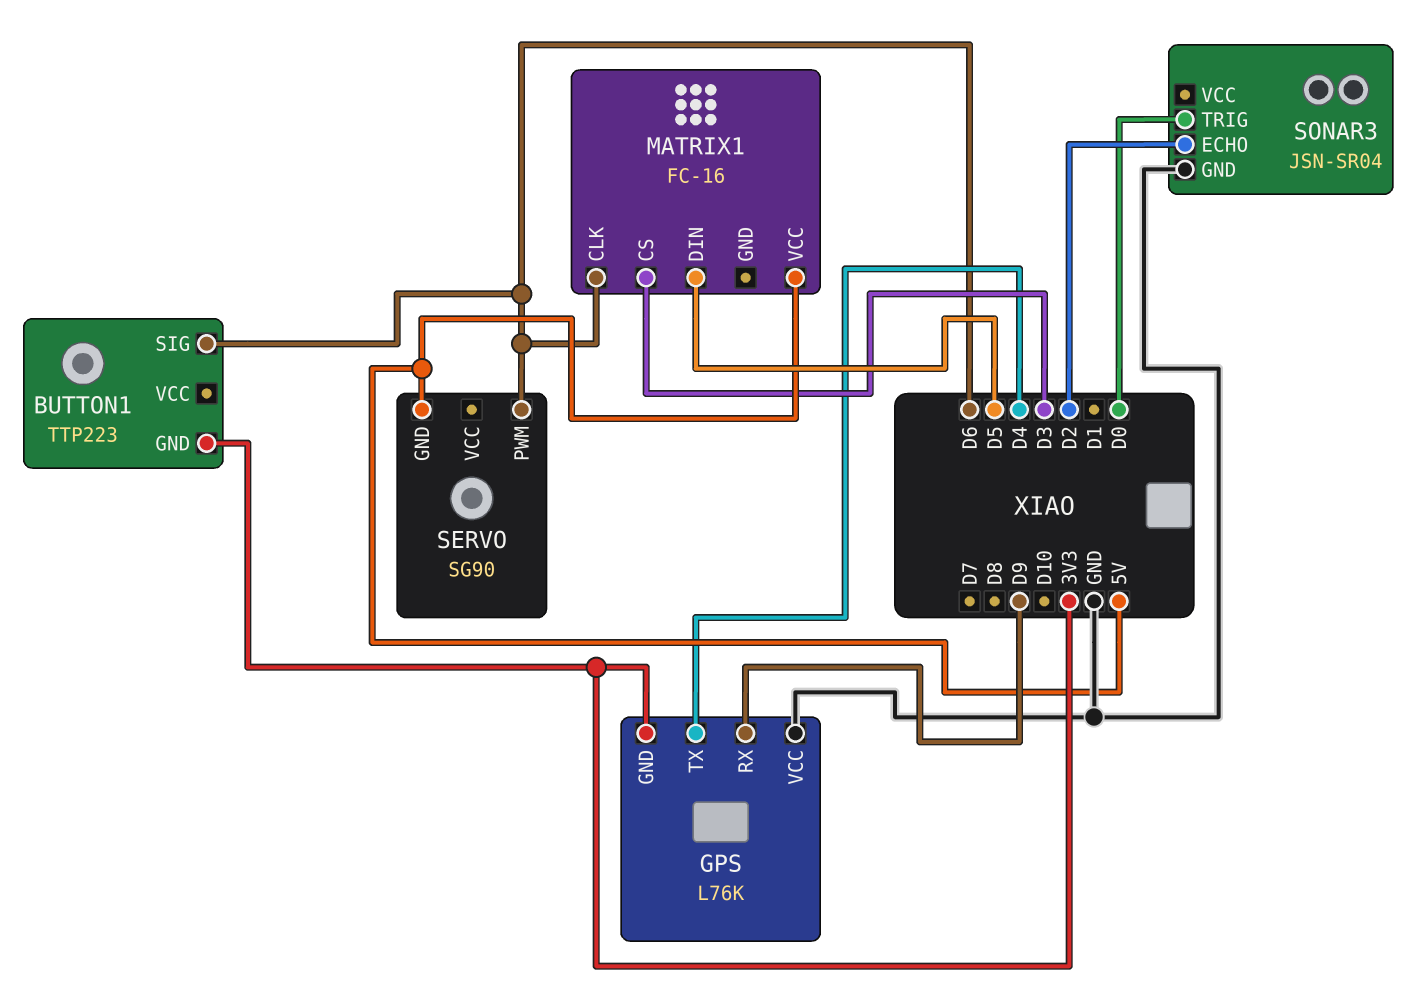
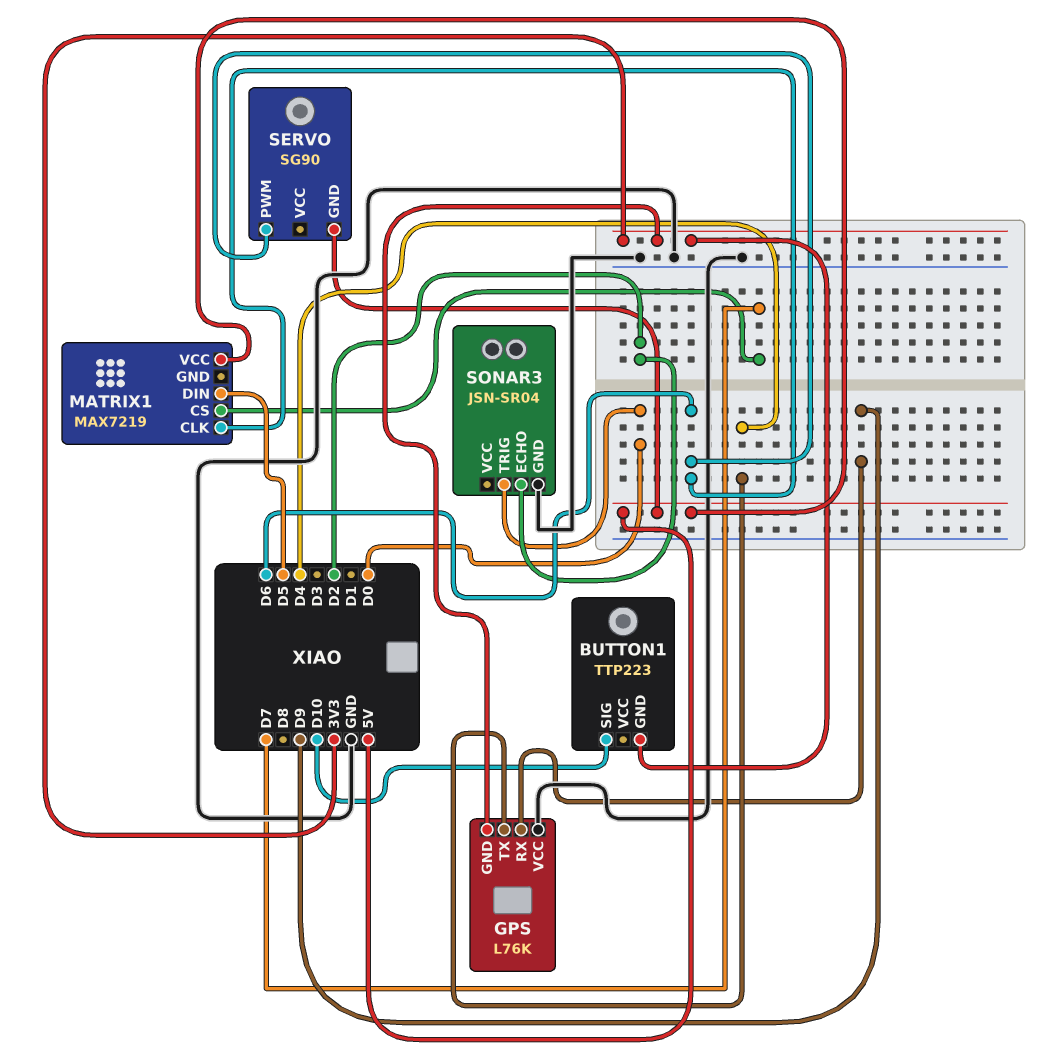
BUTTON1 pin SIG: D6 -> D10
MATRIX1: FC-16 -> MAX7219
MATRIX1 pin CS: D3 -> D7

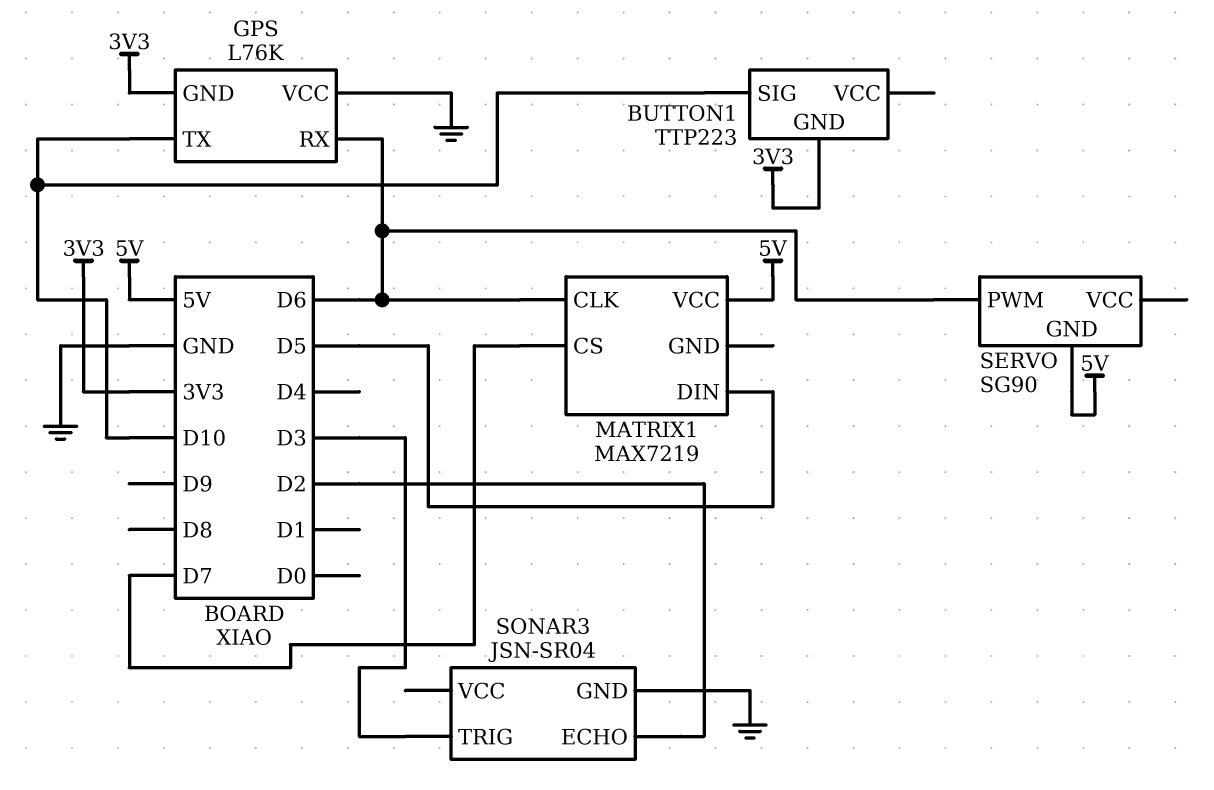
GPS pin RX: D9 -> D6
GPS pin TX: D4 -> D10
SONAR3 pin TRIG: D0 -> D3

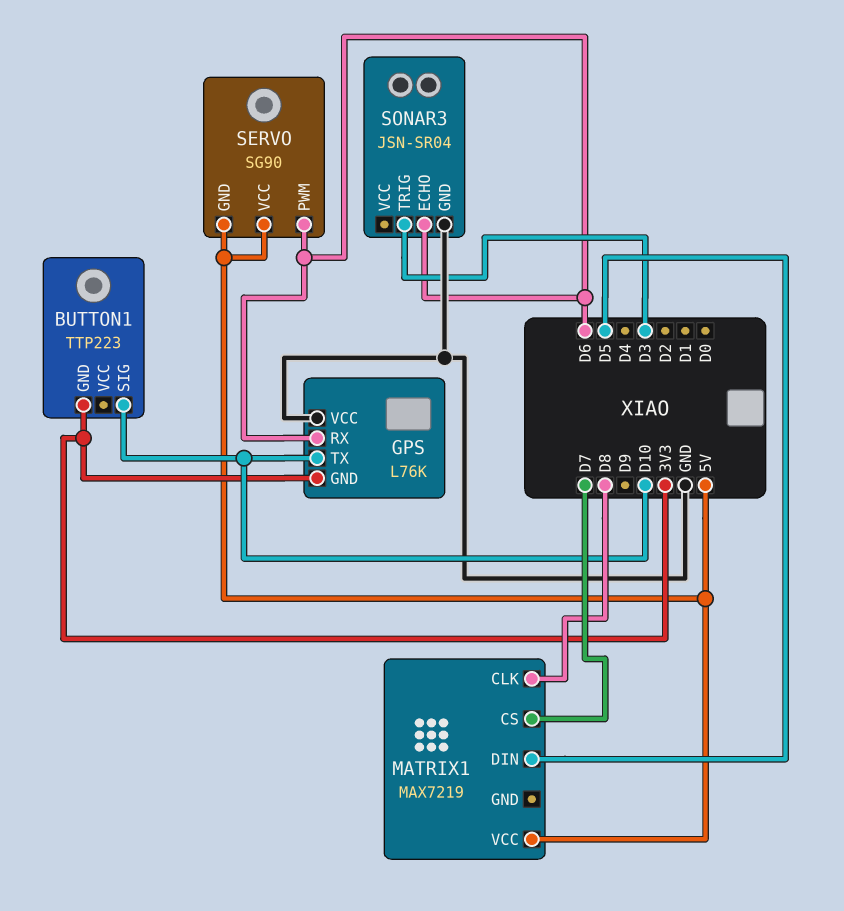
MATRIX1 pin CLK: D6 -> D8
SERVO pin VCC: none -> 5V
SONAR3 pin ECHO: D2 -> D6

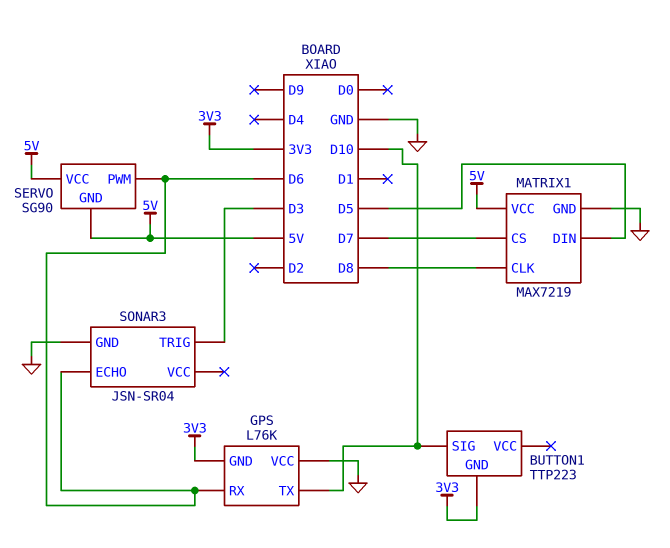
MATRIX1 pin GND: none -> GND

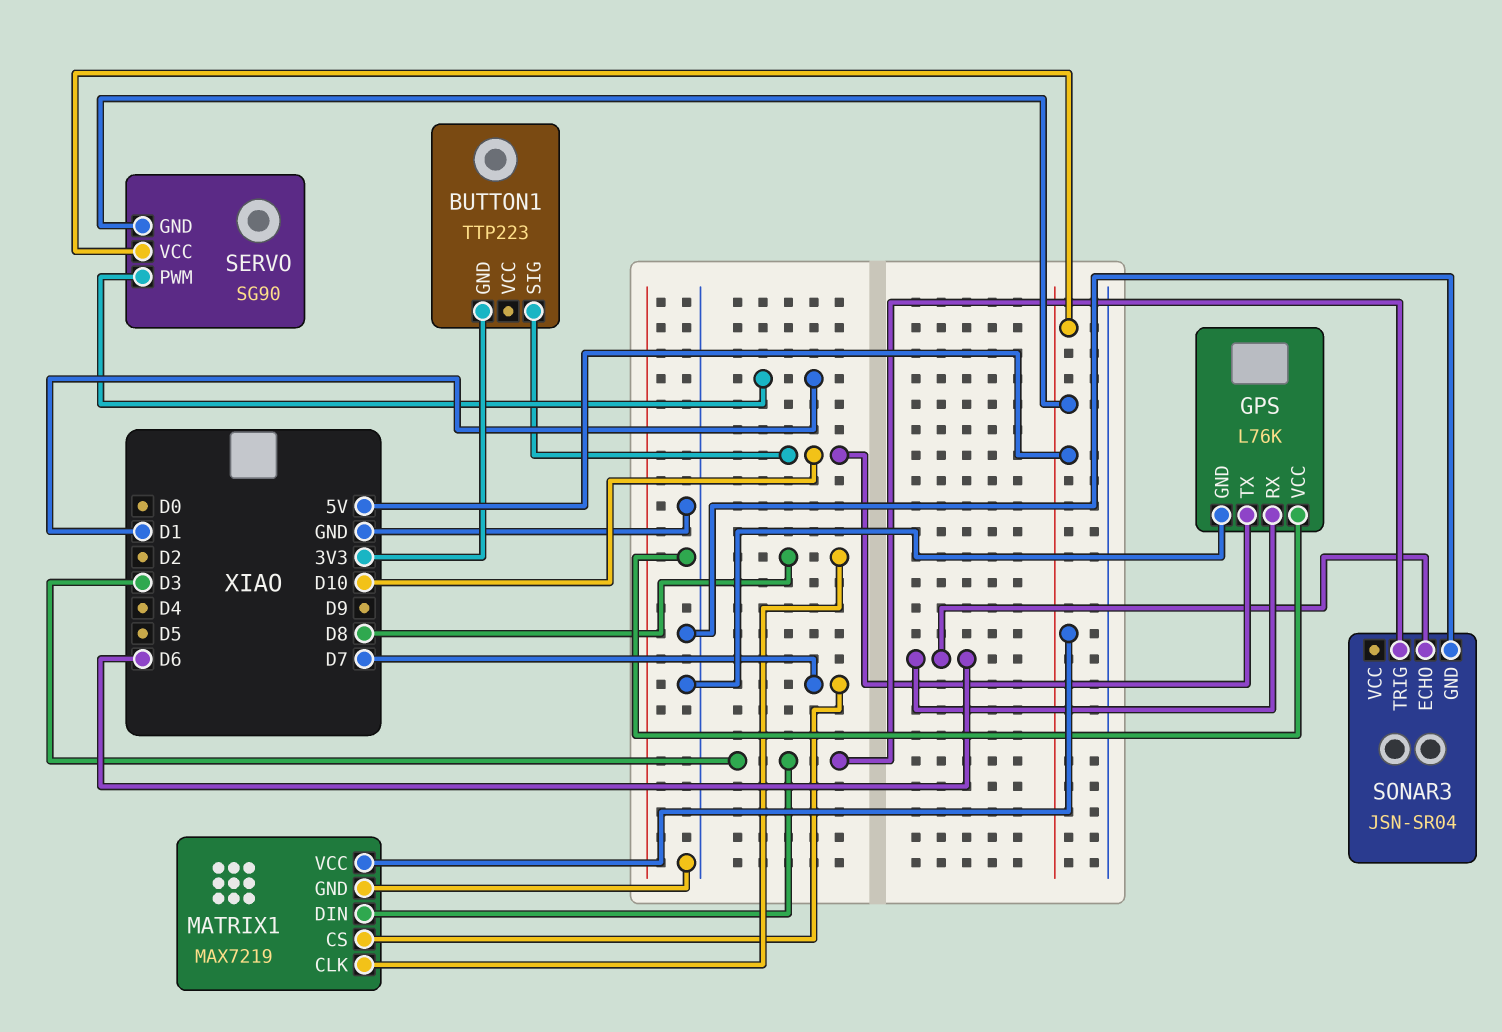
GPS pin GND: 3V3 -> GND
MATRIX1 pin DIN: D5 -> D3
SERVO pin PWM: D6 -> D1

